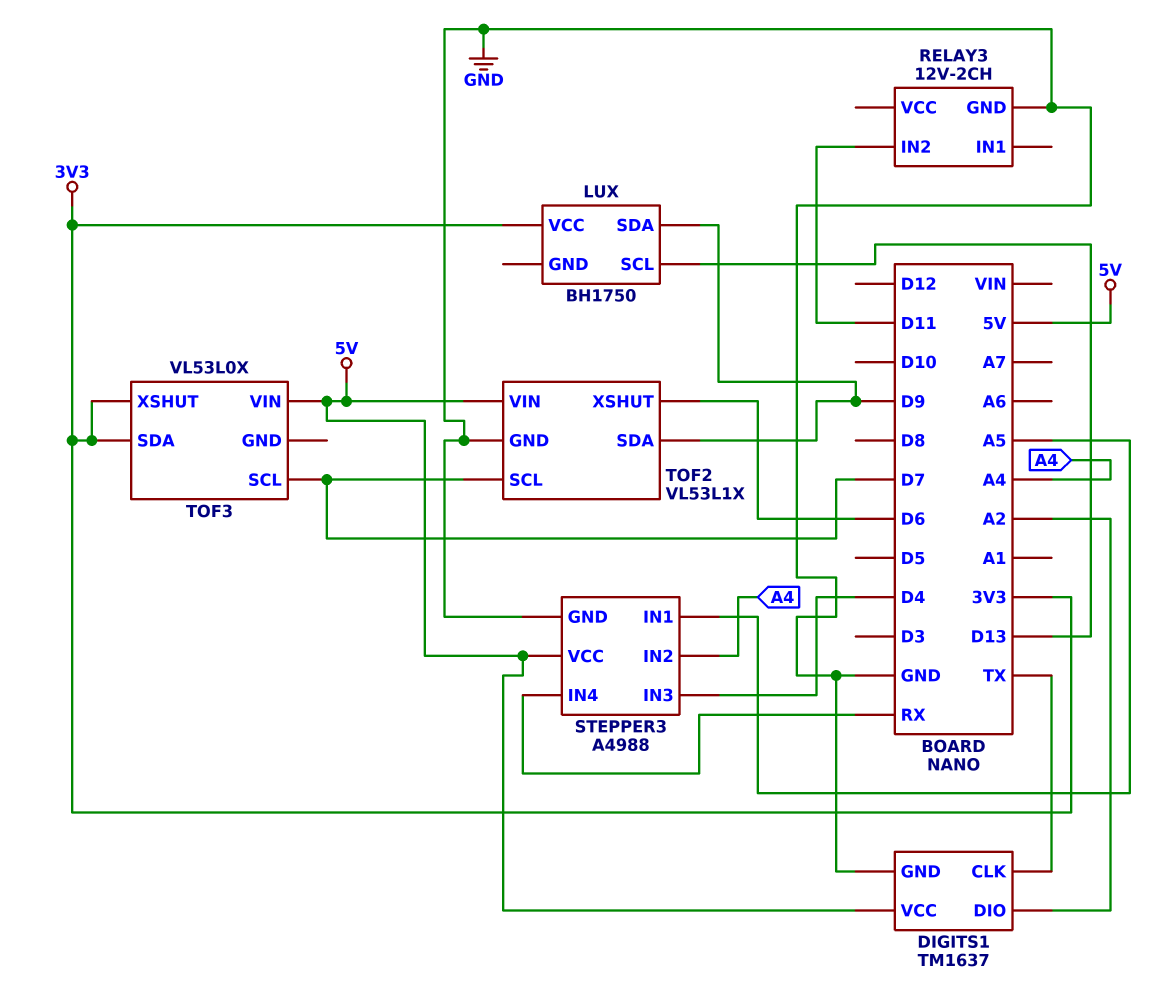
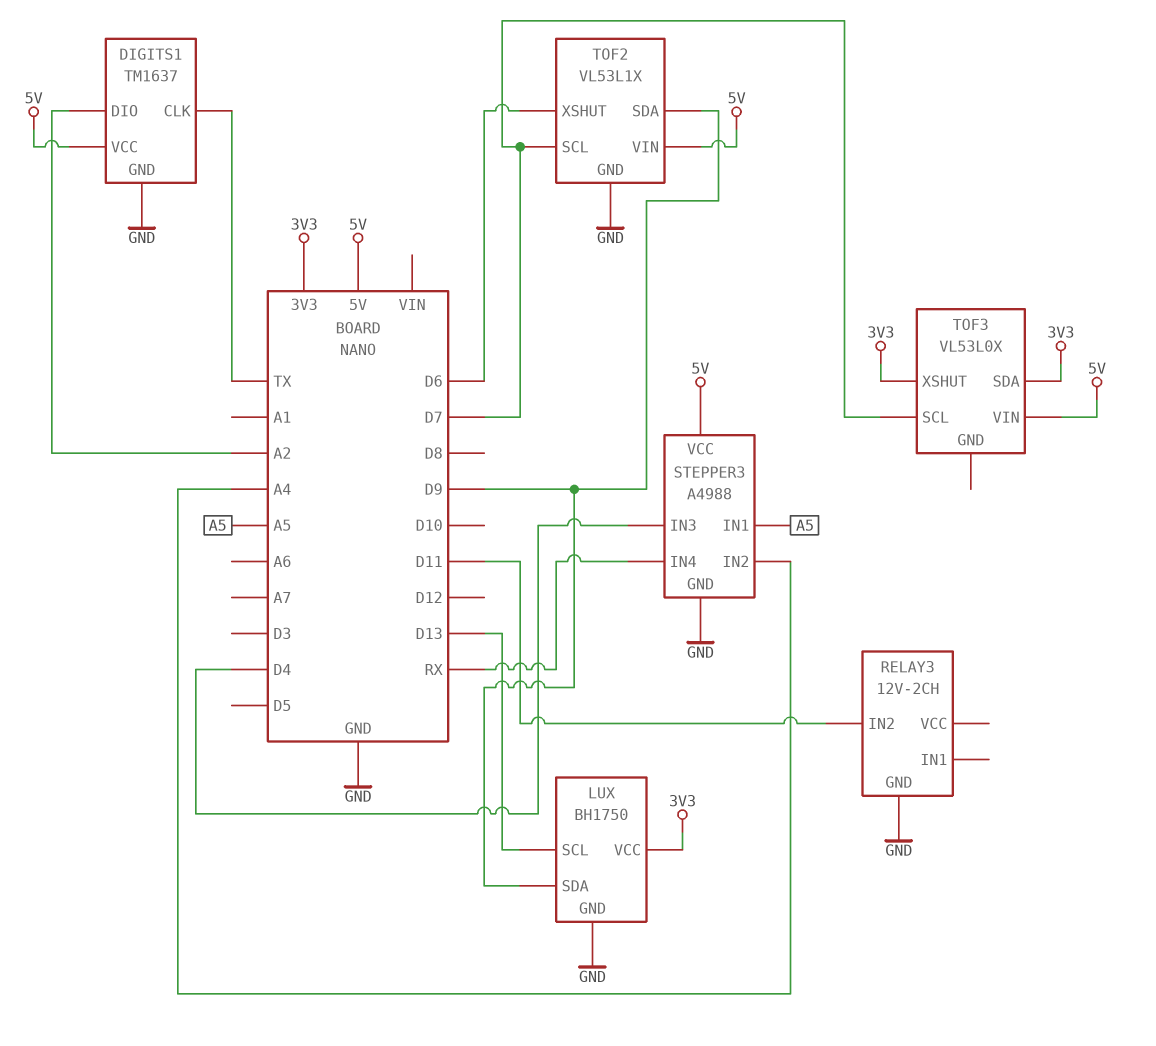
LUX pin GND: none -> GND

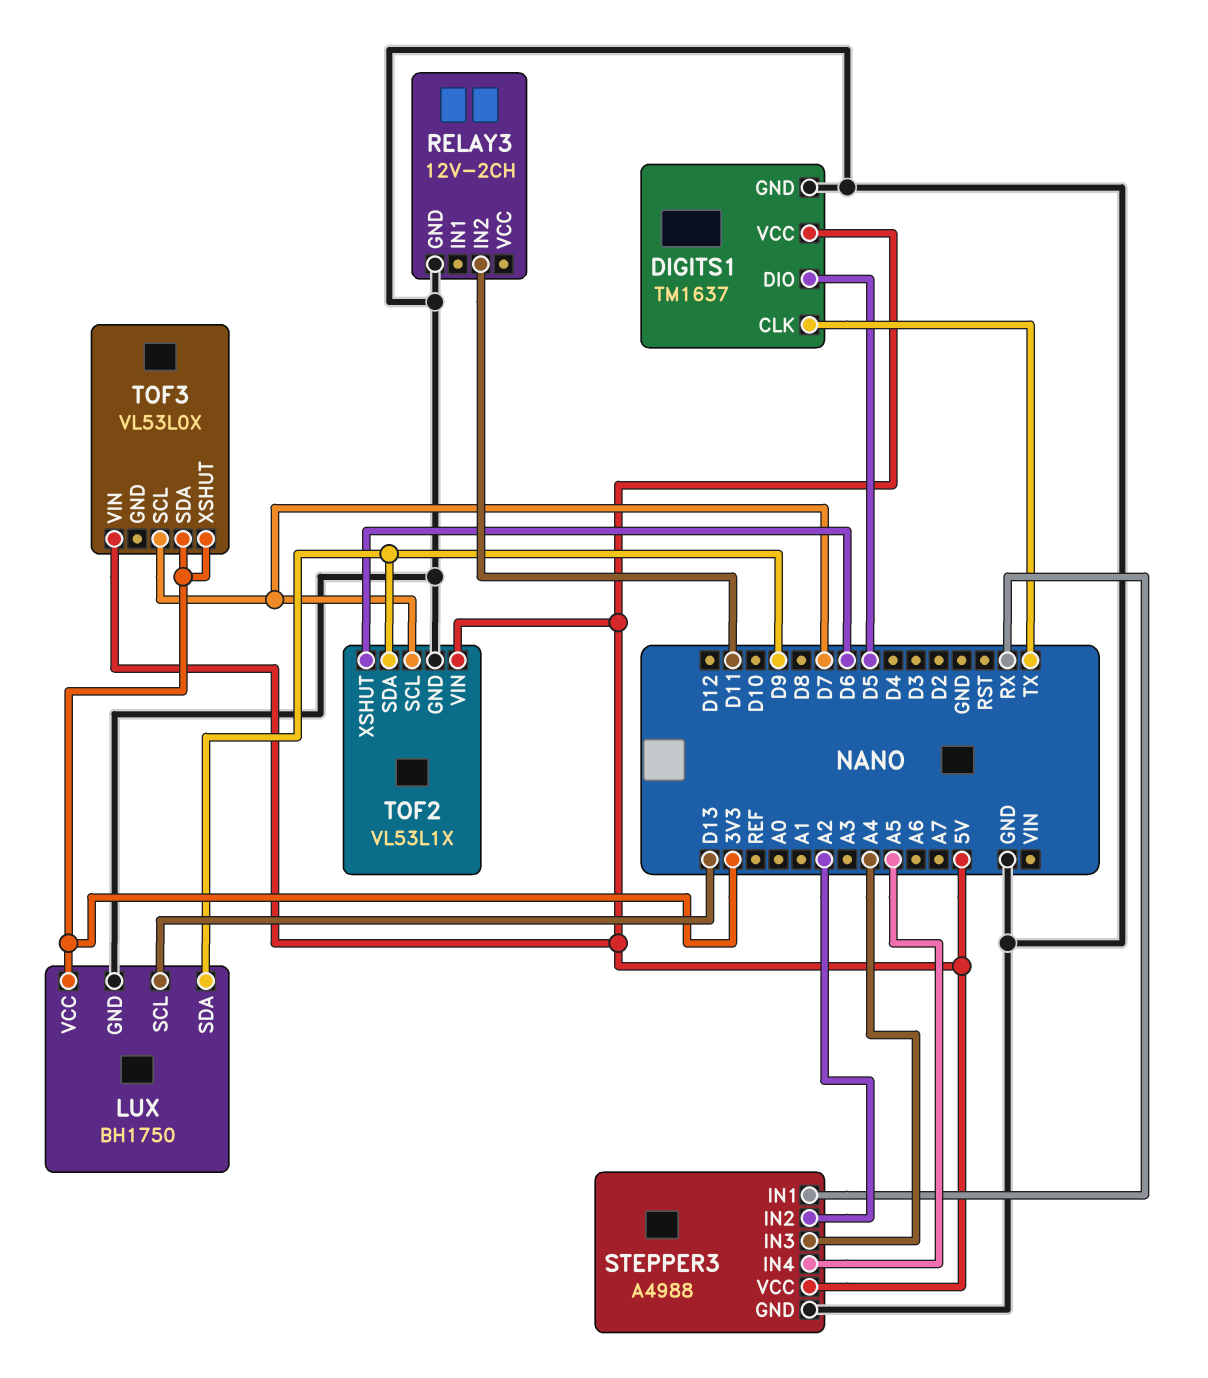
DIGITS1 pin DIO: A2 -> D5
STEPPER3 pin IN1: A5 -> RX
STEPPER3 pin IN2: A4 -> A2
STEPPER3 pin IN3: D4 -> A4
STEPPER3 pin IN4: RX -> A5

